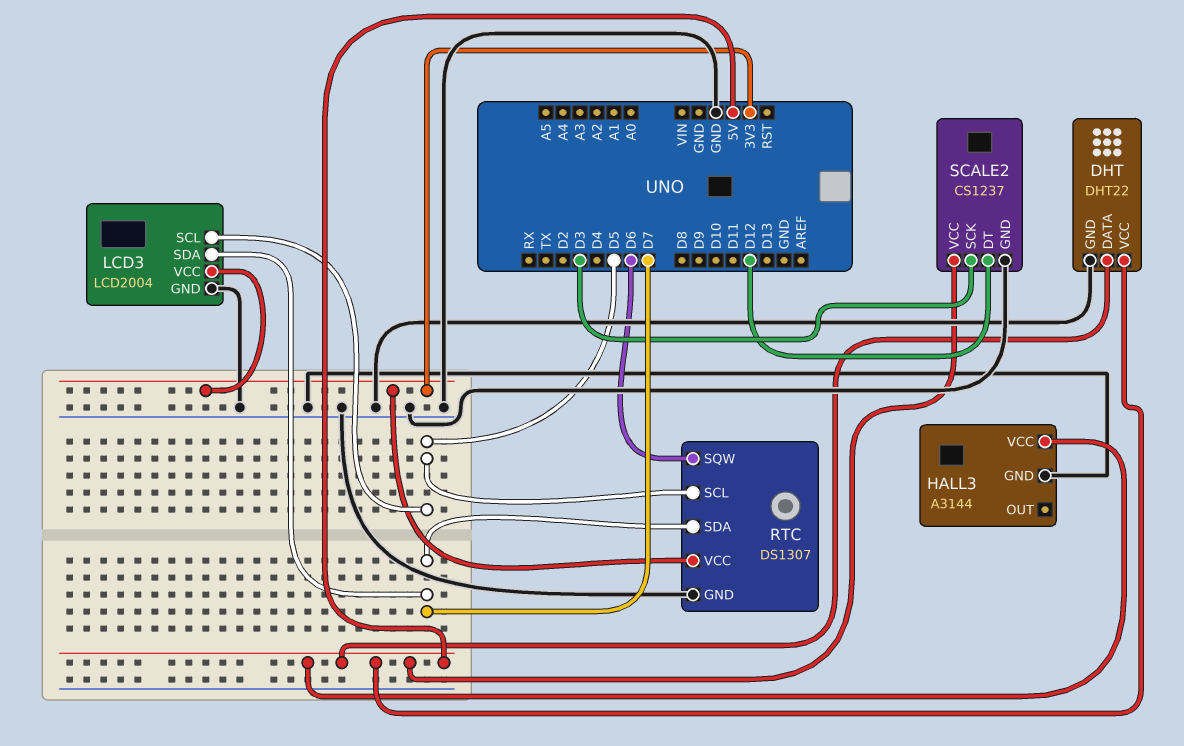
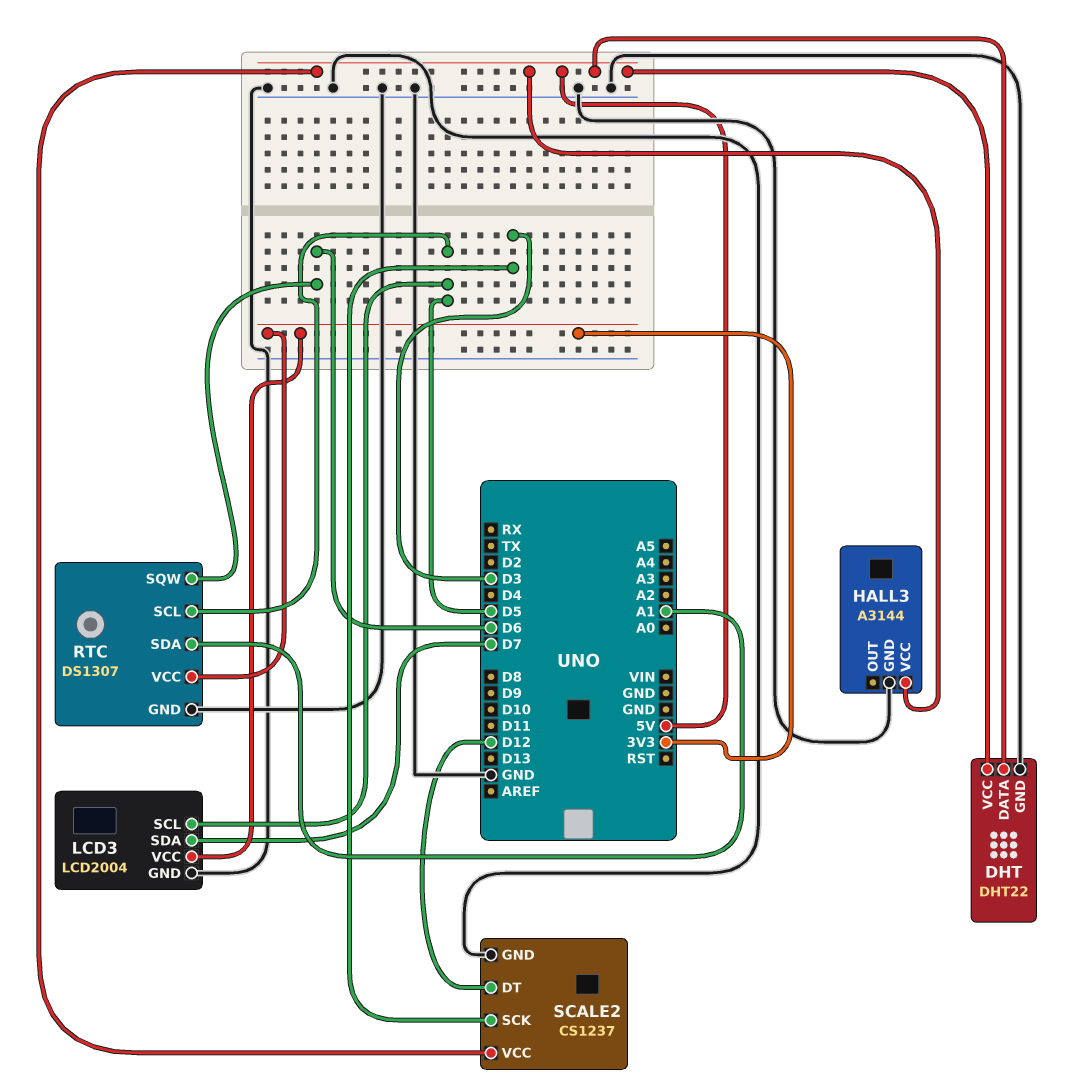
RTC pin SDA: D7 -> A1

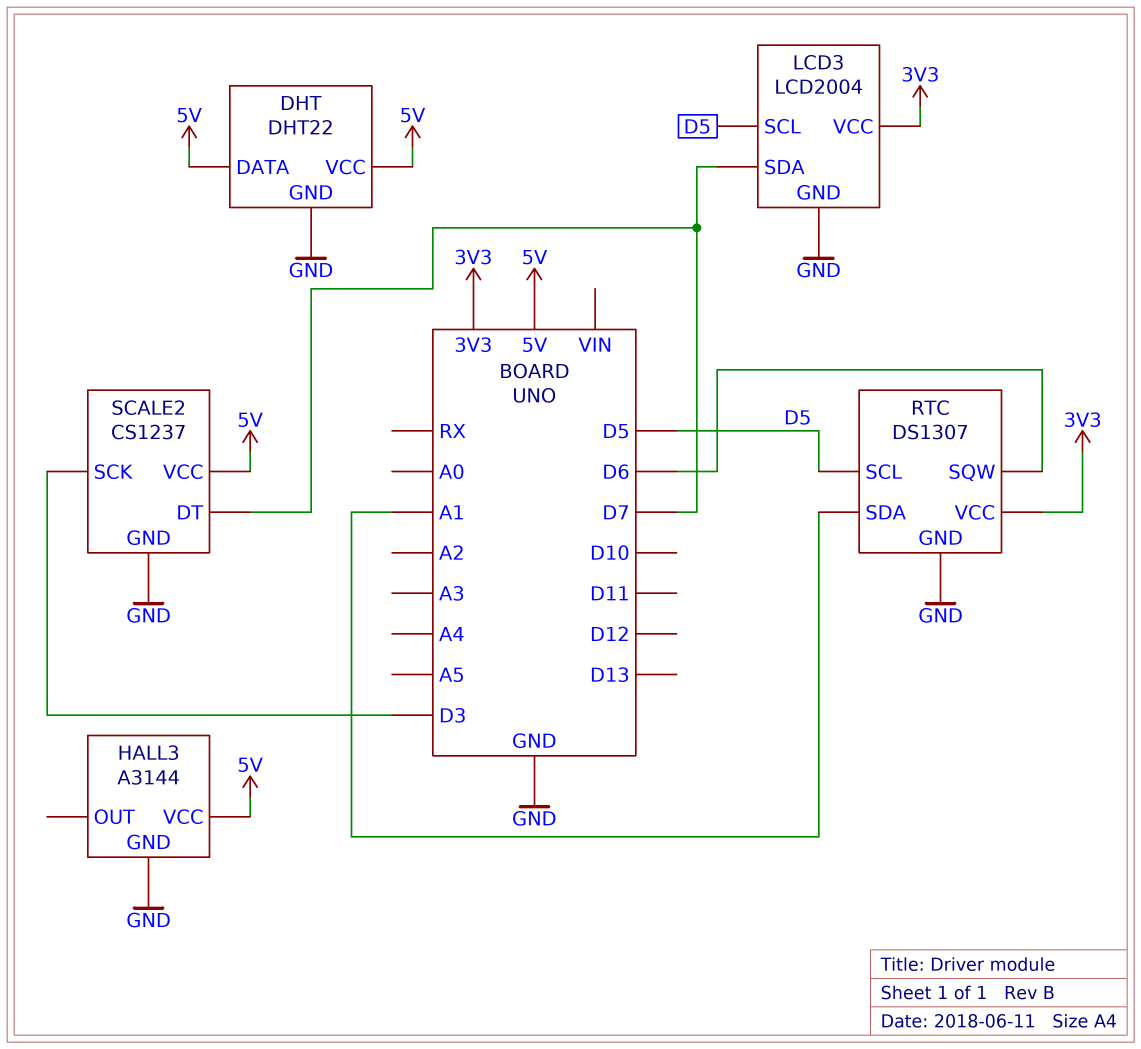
SCALE2 pin DT: D12 -> D7

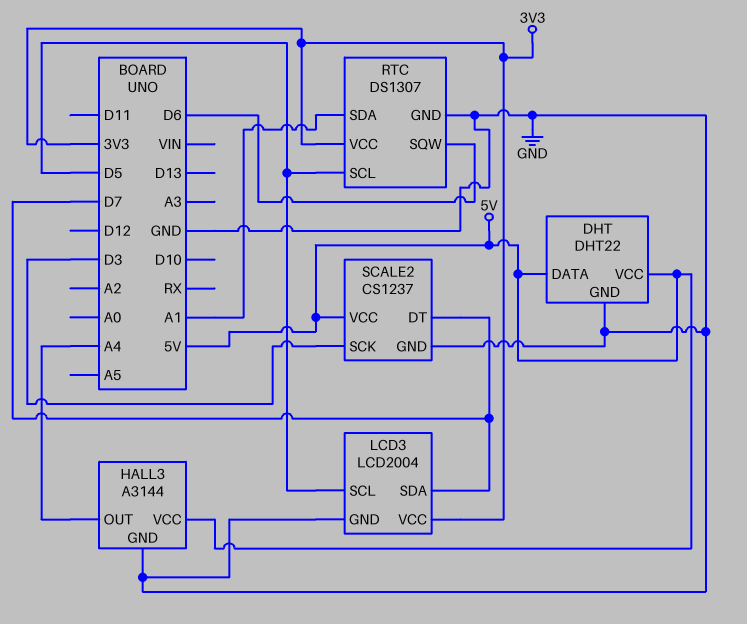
HALL3 pin OUT: none -> A4

